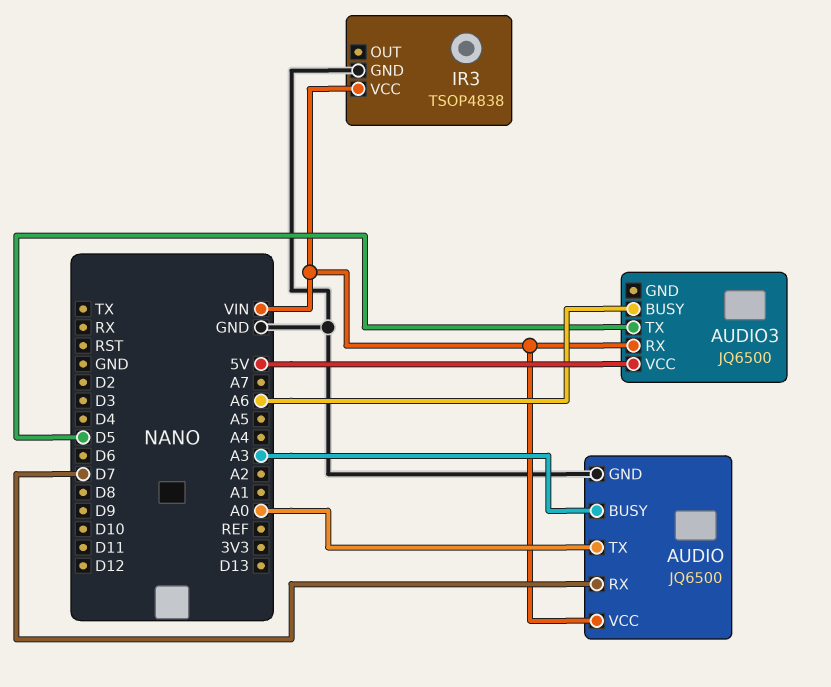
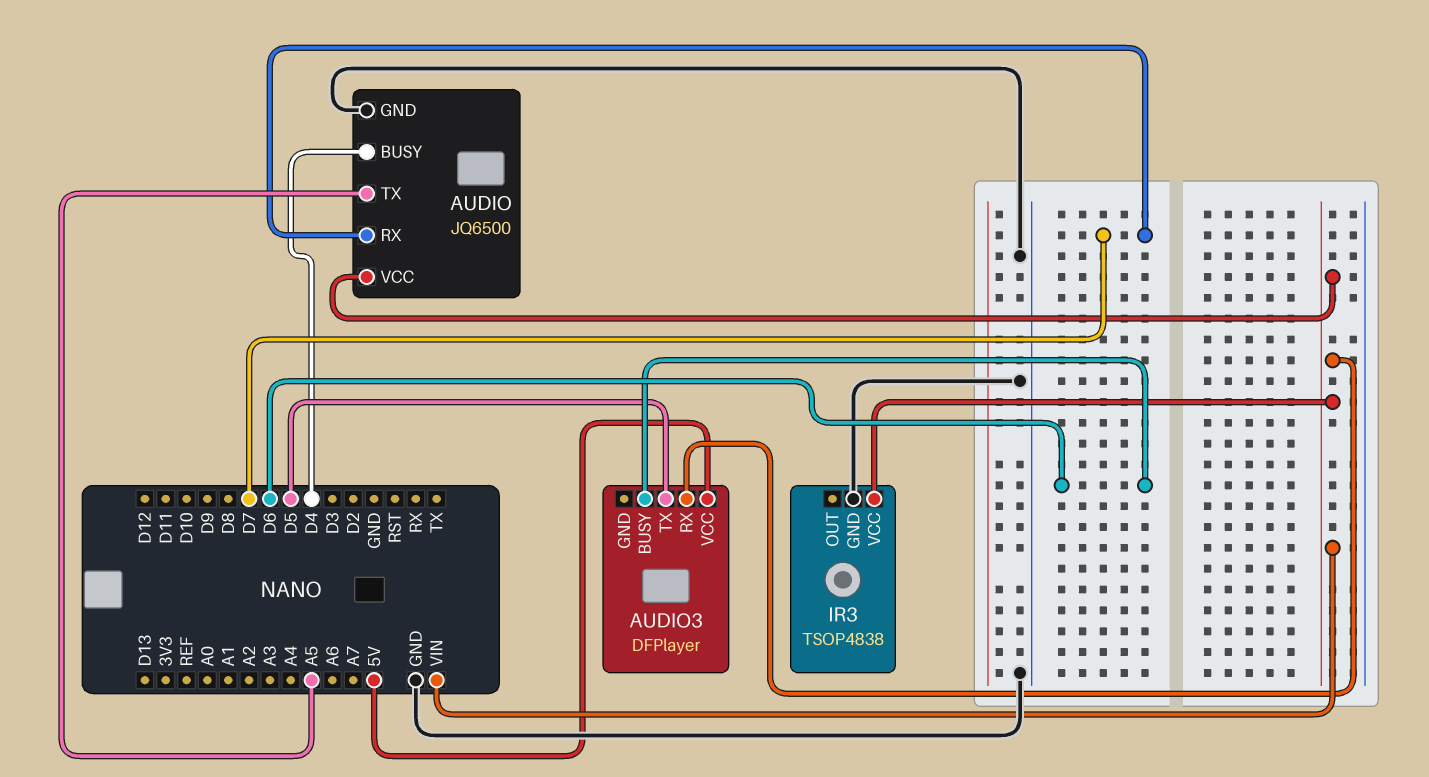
AUDIO pin BUSY: A3 -> D4
AUDIO pin TX: A0 -> A5
AUDIO3: JQ6500 -> DFPlayer
AUDIO3 pin BUSY: A6 -> D6

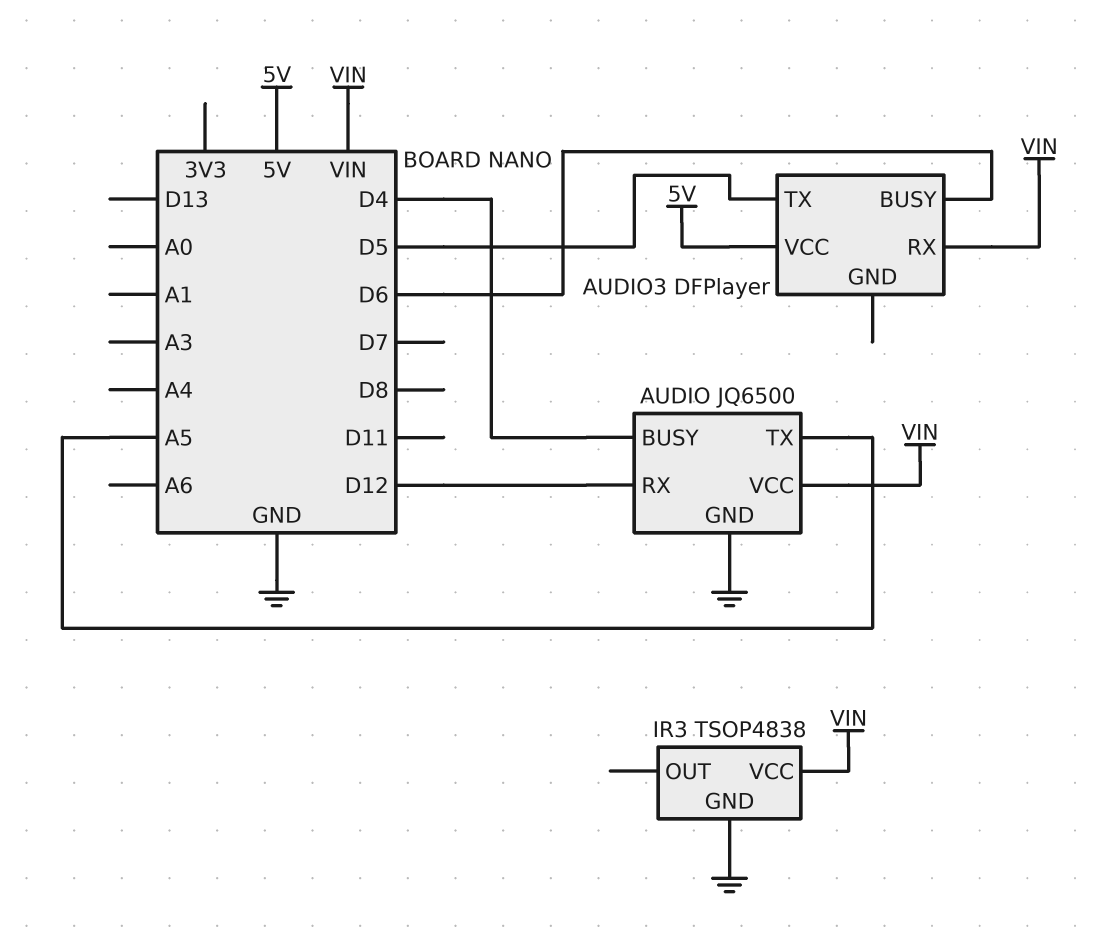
AUDIO pin RX: D7 -> D12

